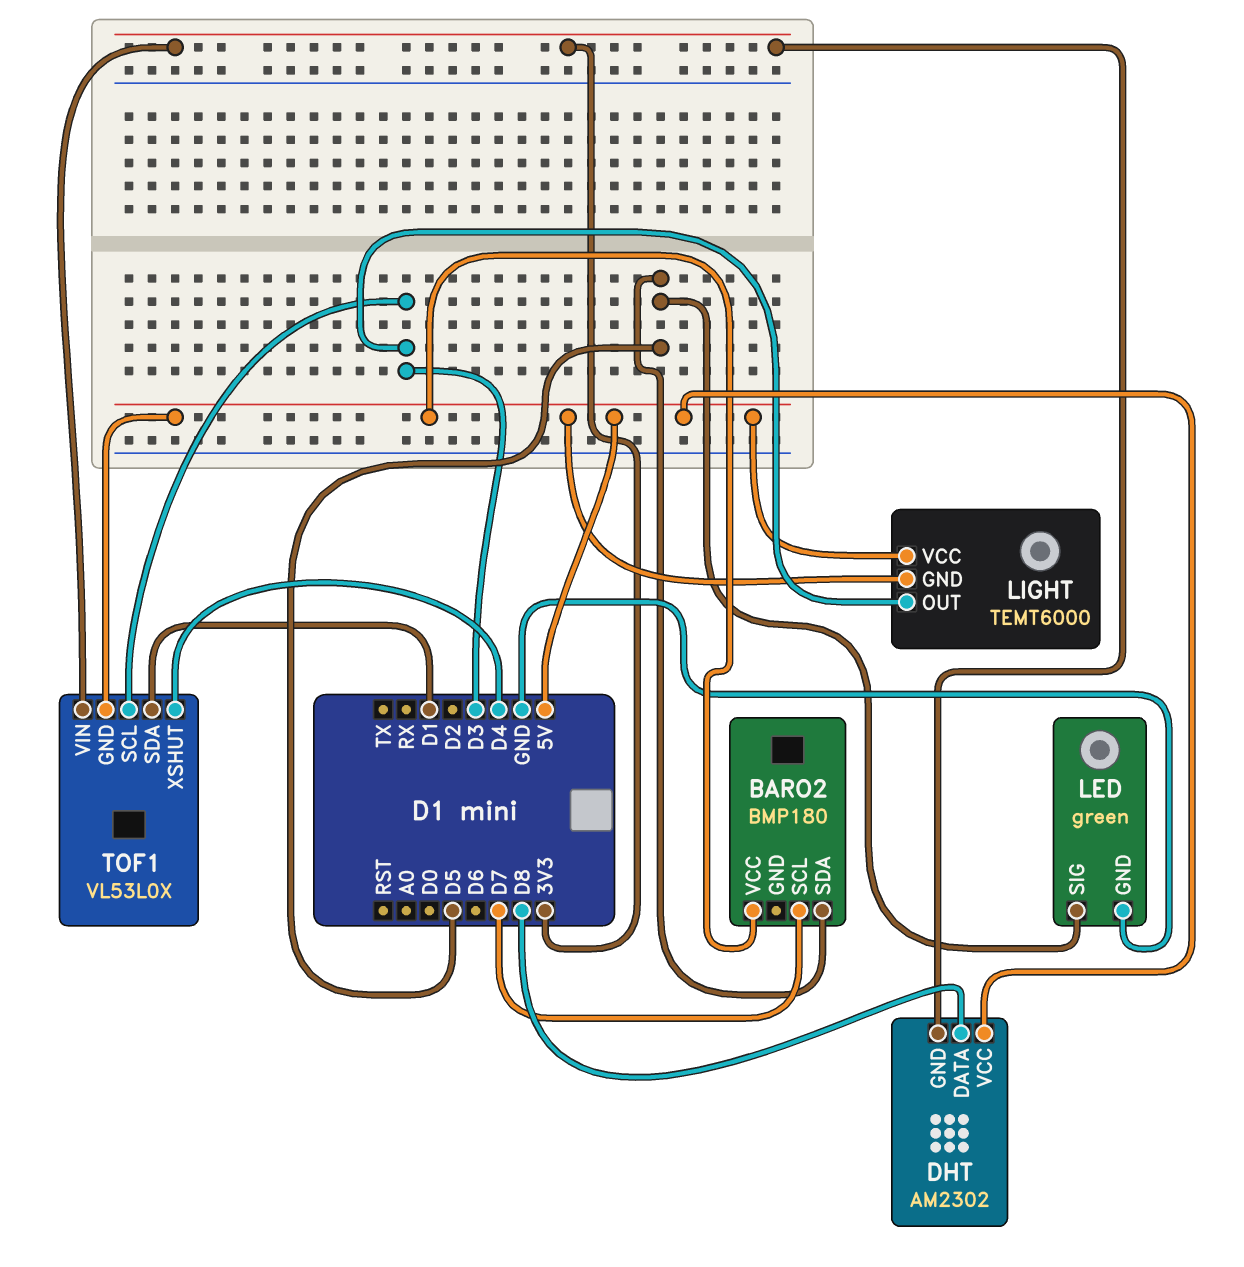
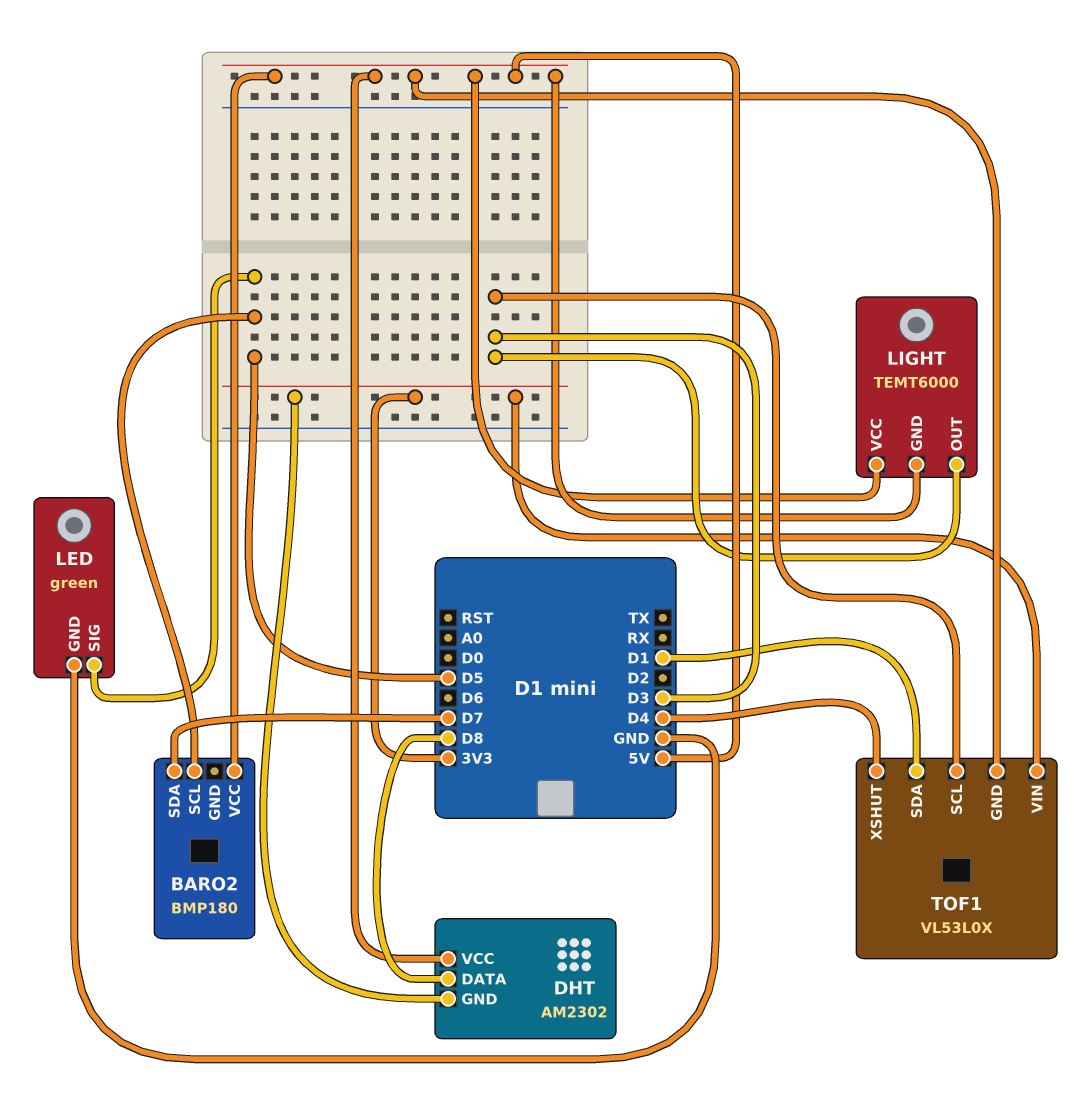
BARO2 pin SCL: D7 -> D5
BARO2 pin SDA: D5 -> D7

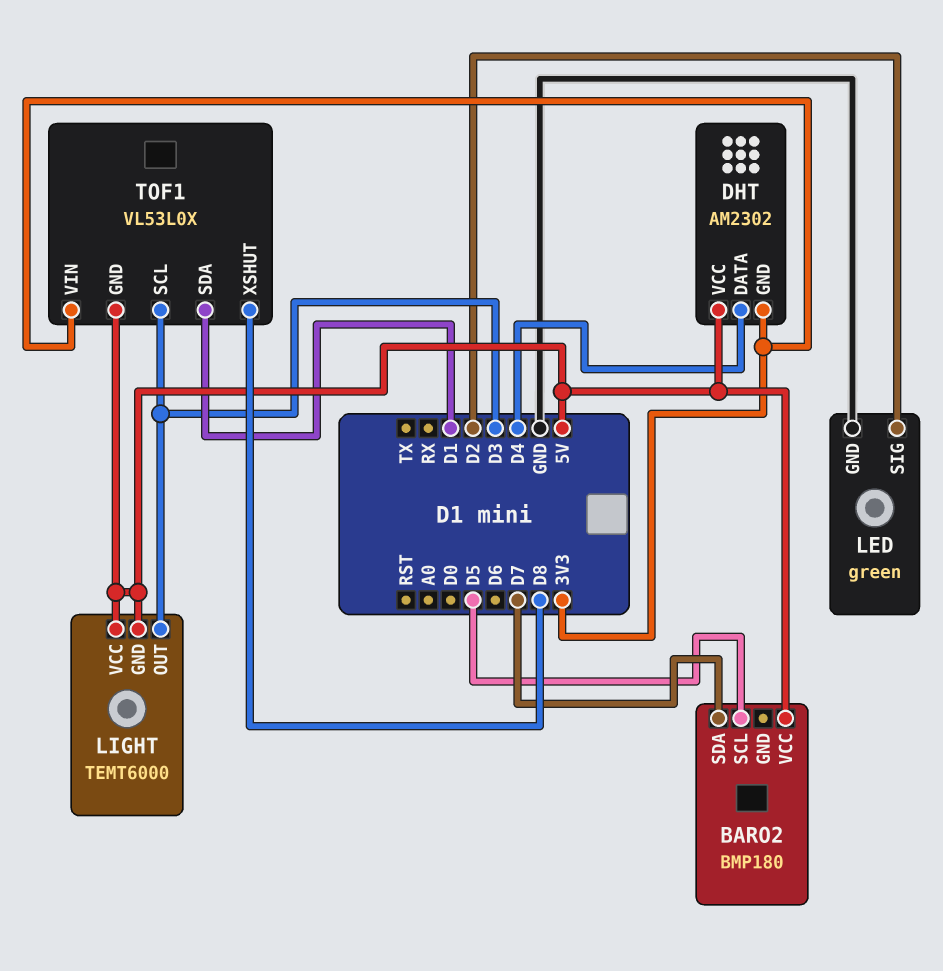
DHT pin DATA: D8 -> D4
LED pin SIG: D5 -> D2
TOF1 pin XSHUT: D4 -> D8

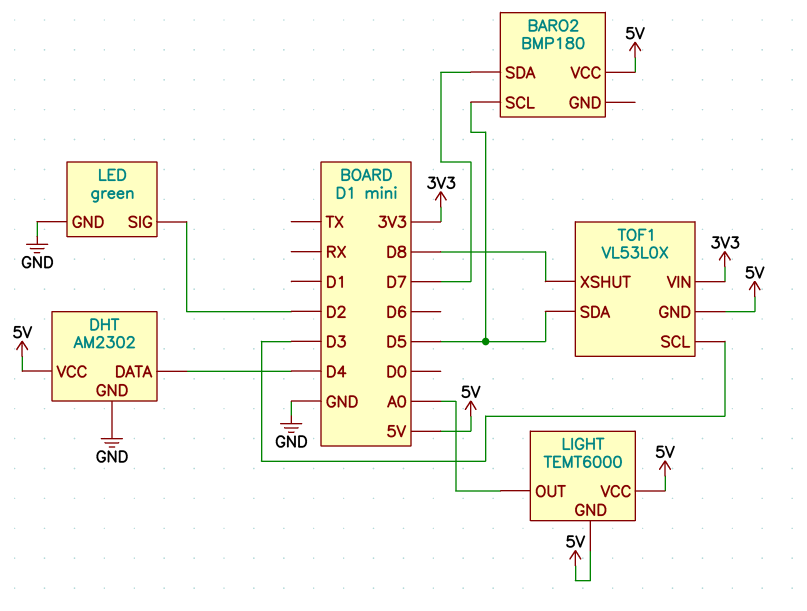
DHT pin GND: 3V3 -> GND
LIGHT pin OUT: D3 -> A0
TOF1 pin SDA: D1 -> D5

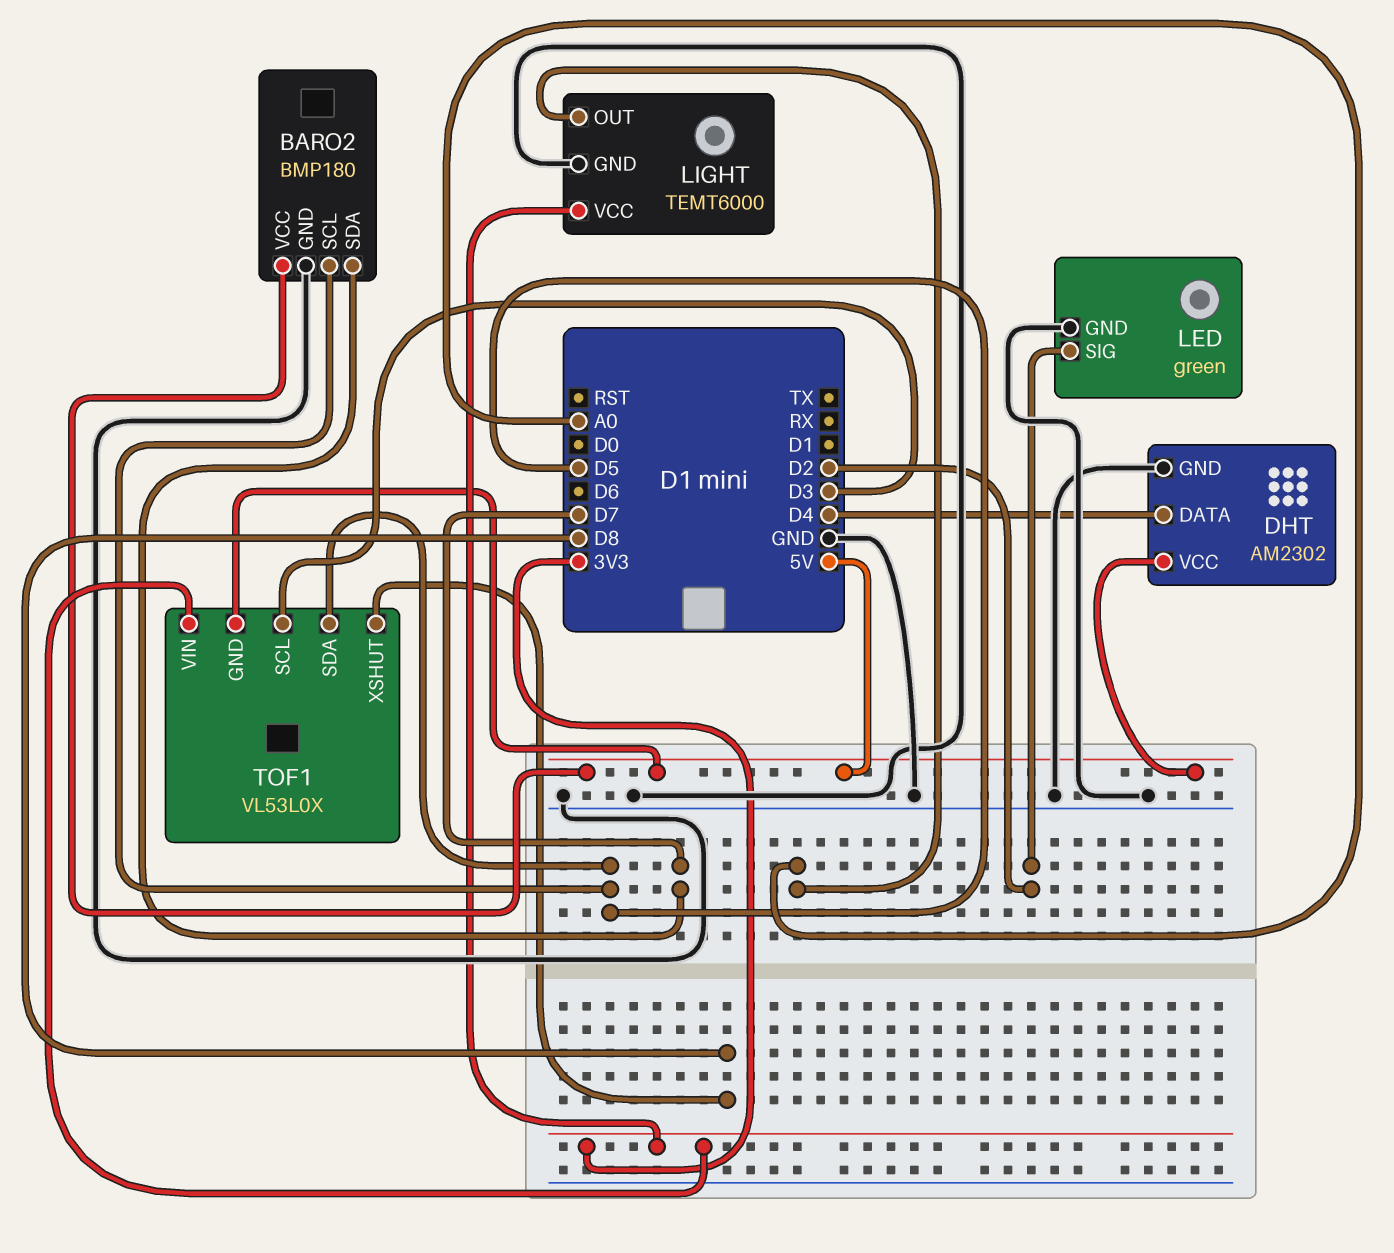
BARO2 pin GND: none -> GND
LIGHT pin GND: 5V -> GND
LIGHT pin VCC: 5V -> 3V3

